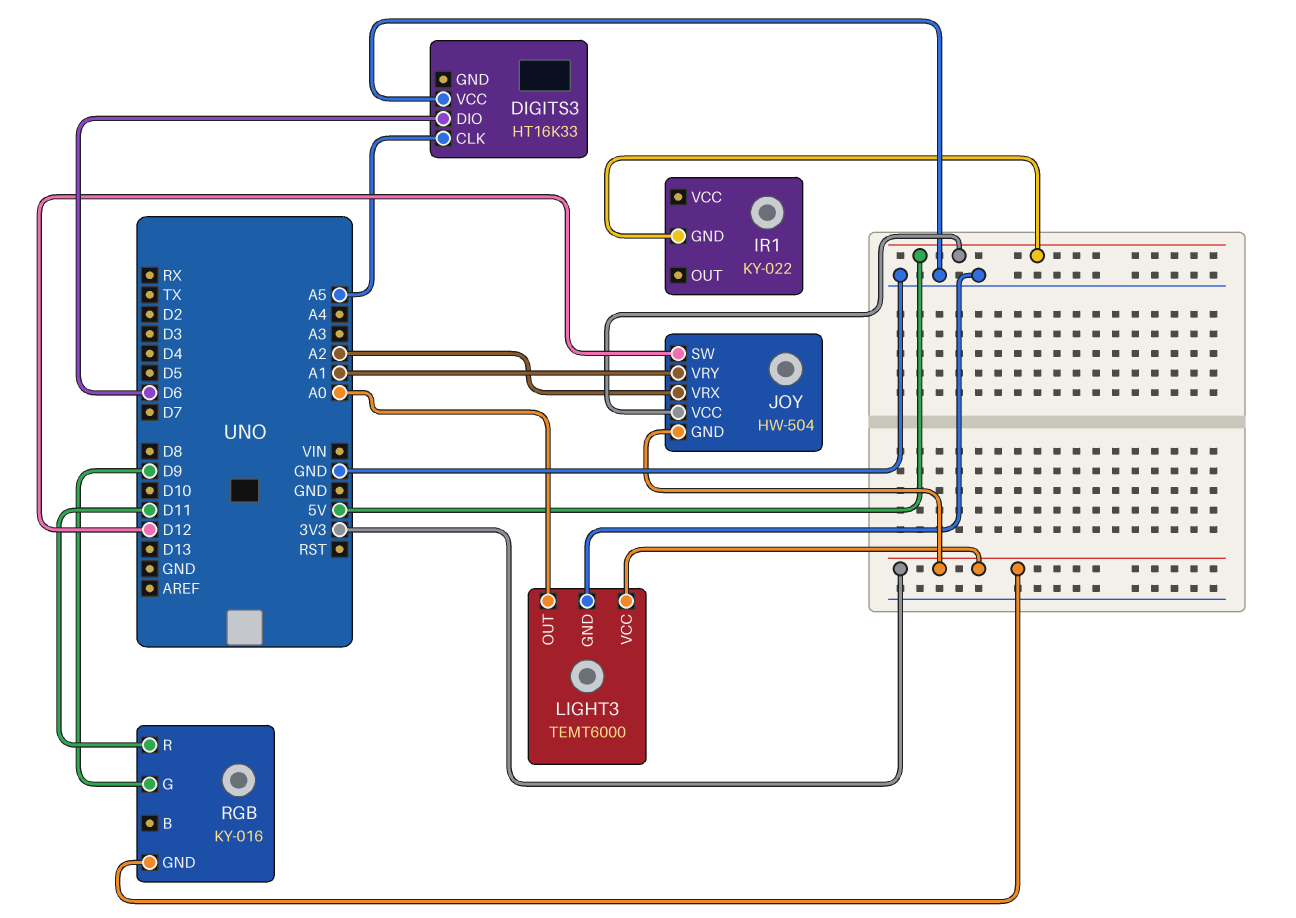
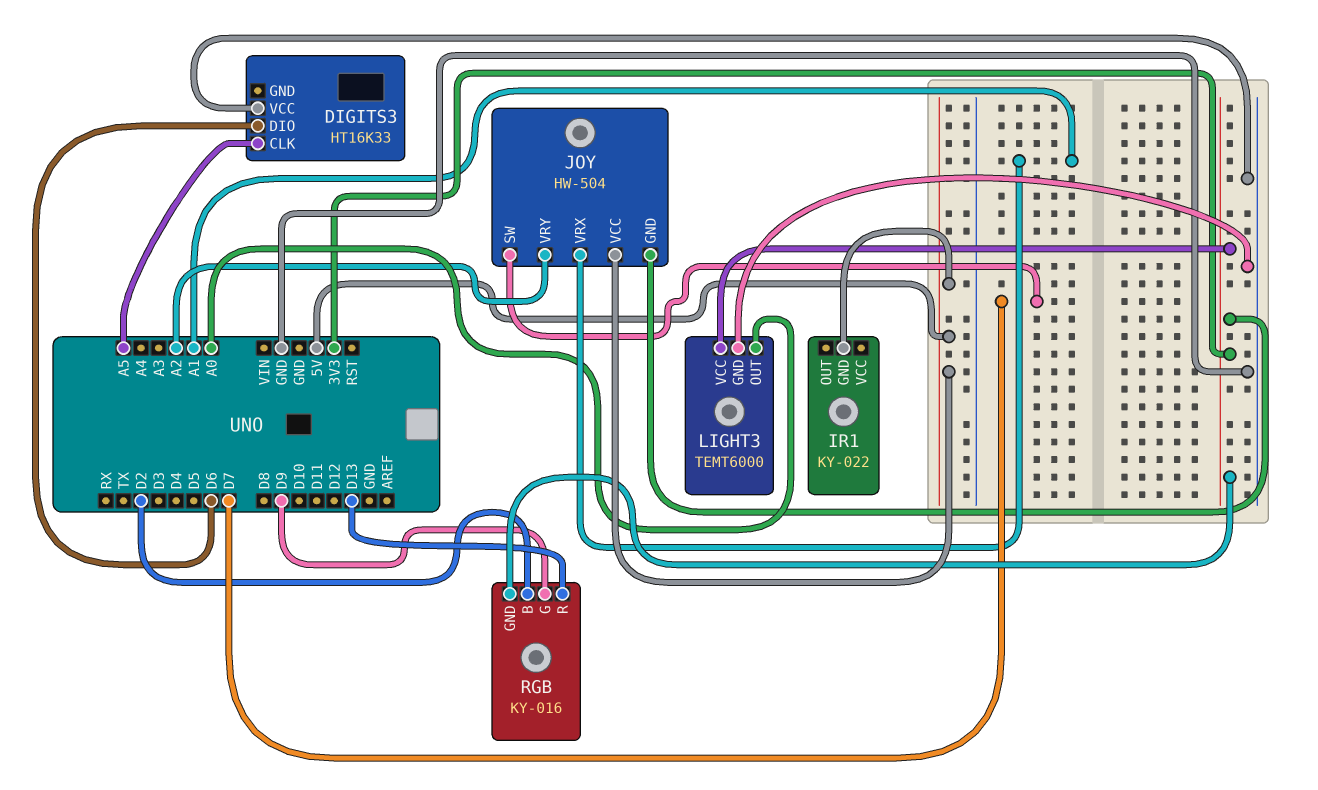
JOY pin SW: D12 -> D7
JOY pin VRX: A2 -> A1
JOY pin VRY: A1 -> A2
RGB pin B: none -> D2
RGB pin R: D11 -> D13

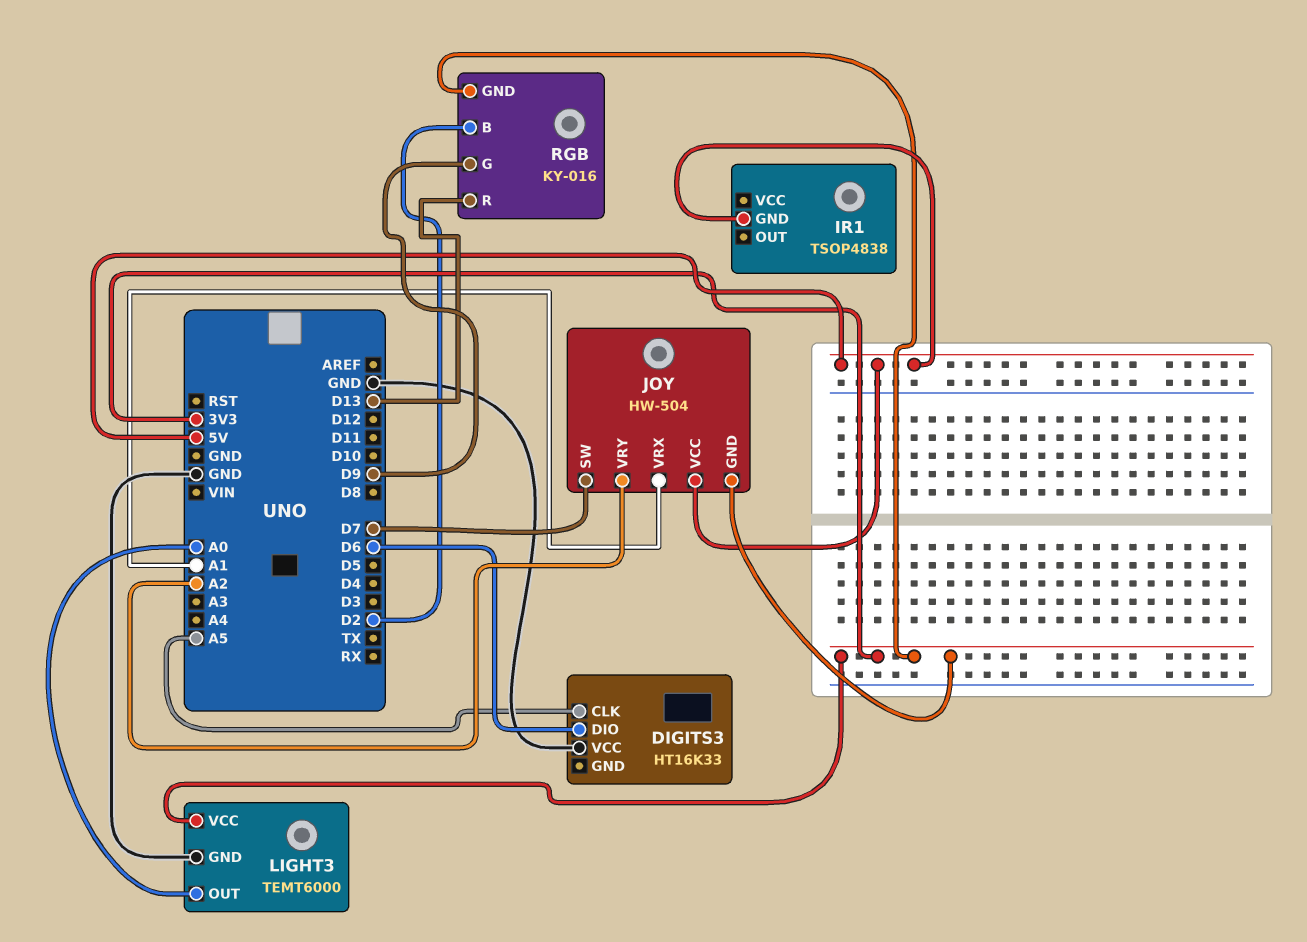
IR1: KY-022 -> TSOP4838

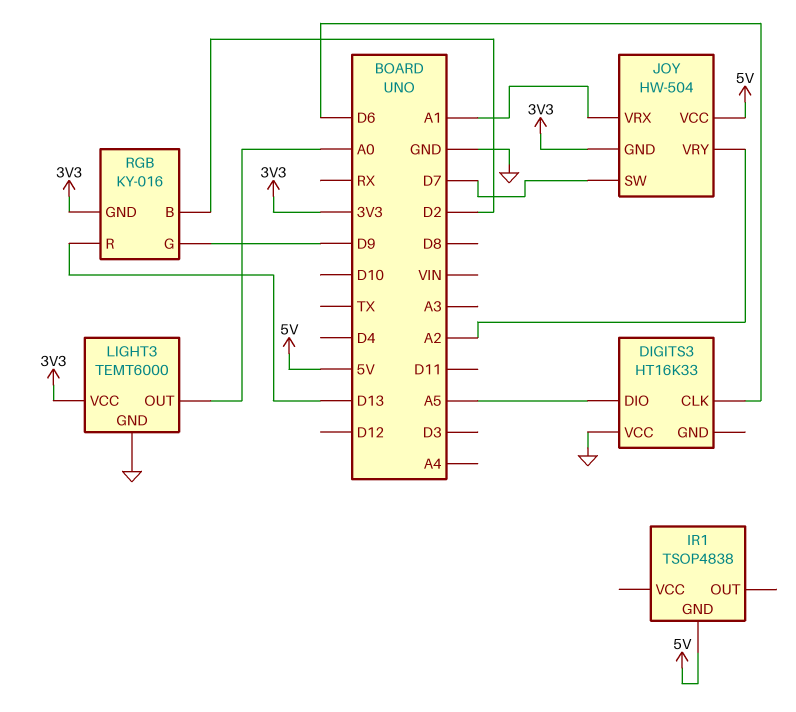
DIGITS3 pin CLK: A5 -> D6
DIGITS3 pin DIO: D6 -> A5

